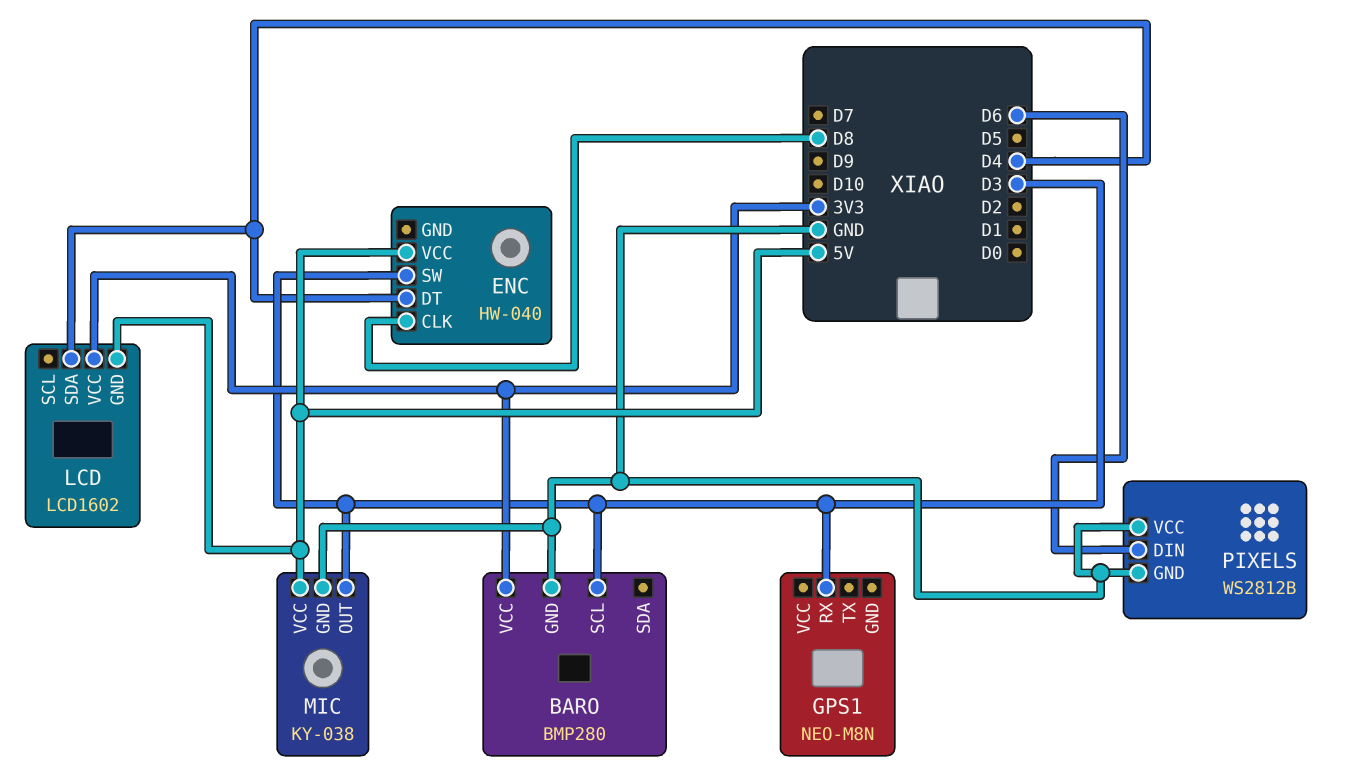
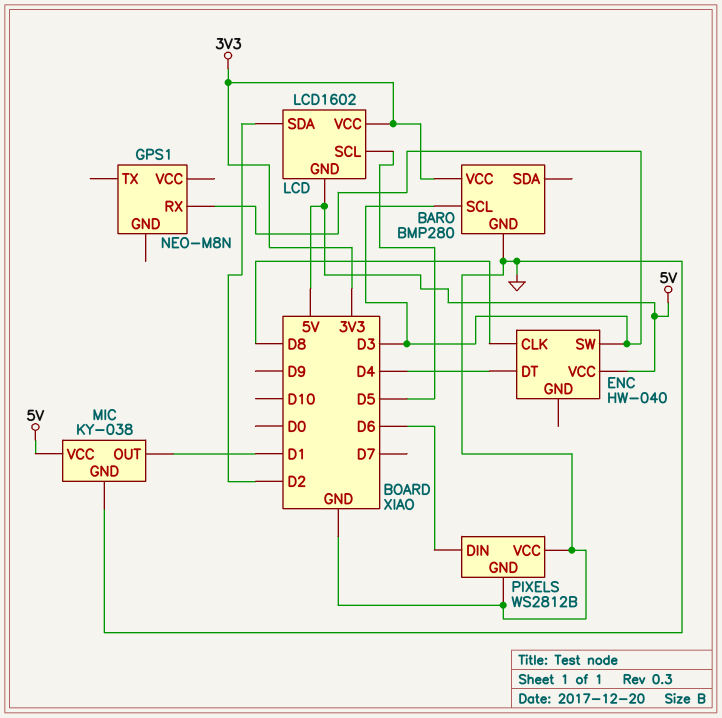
LCD pin SCL: none -> D5
LCD pin SDA: D4 -> D2
MIC pin OUT: D3 -> D1

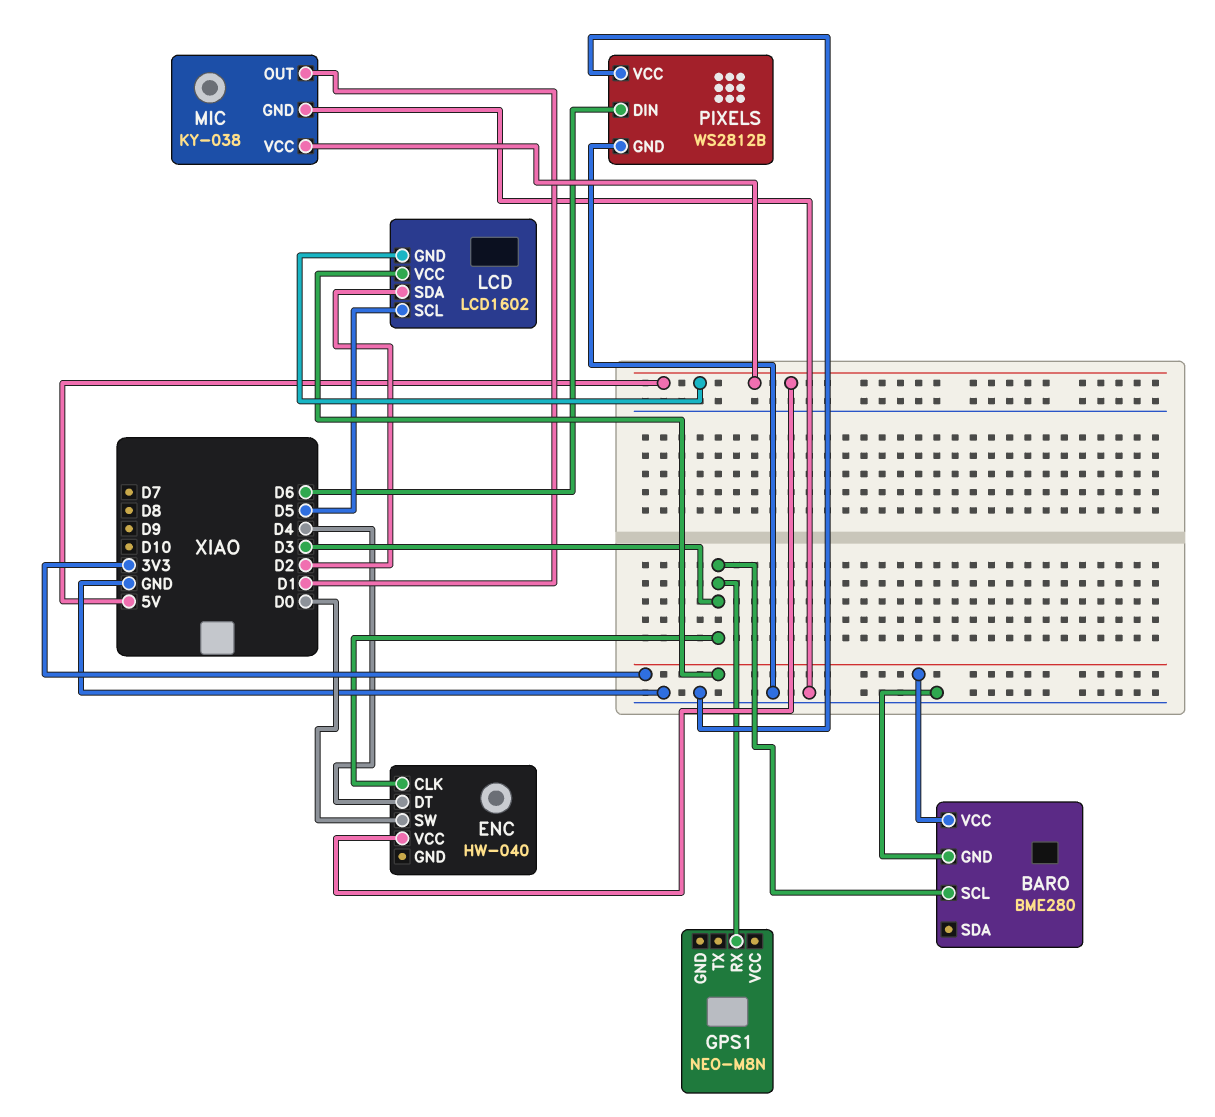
BARO: BMP280 -> BME280
ENC pin CLK: D8 -> D3
ENC pin SW: D3 -> D0

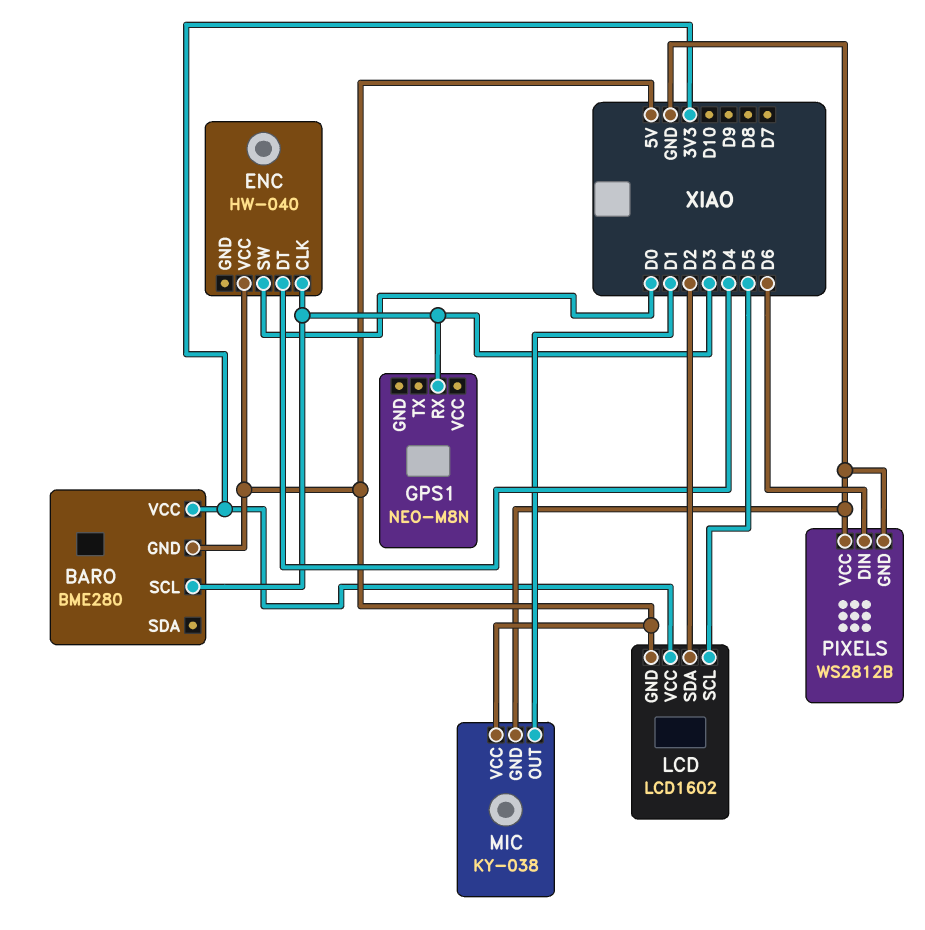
BARO pin GND: GND -> 5V

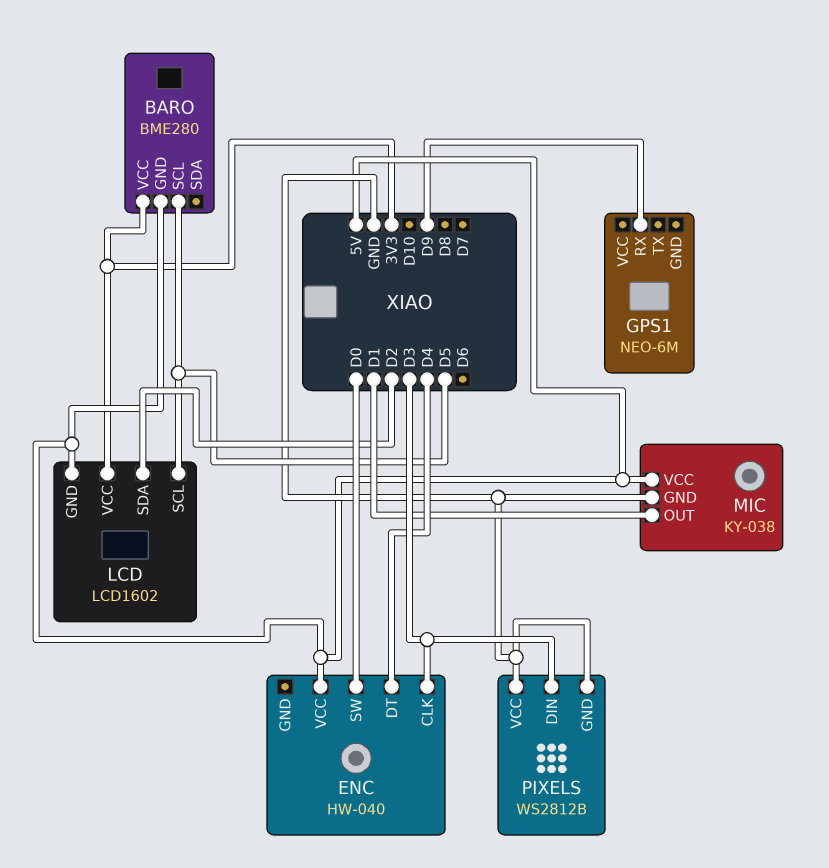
BARO pin SCL: D3 -> D5
GPS1: NEO-M8N -> NEO-6M
GPS1 pin RX: D3 -> D9
PIXELS pin DIN: D6 -> D3

